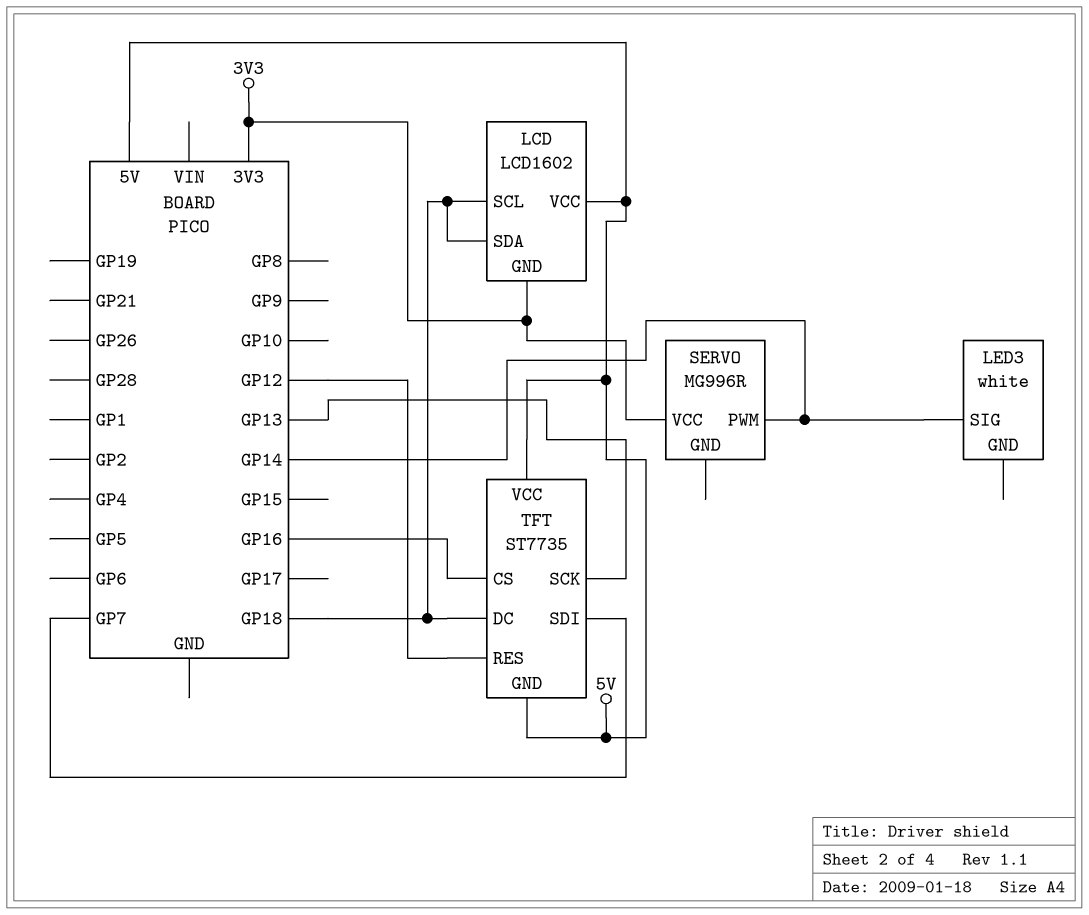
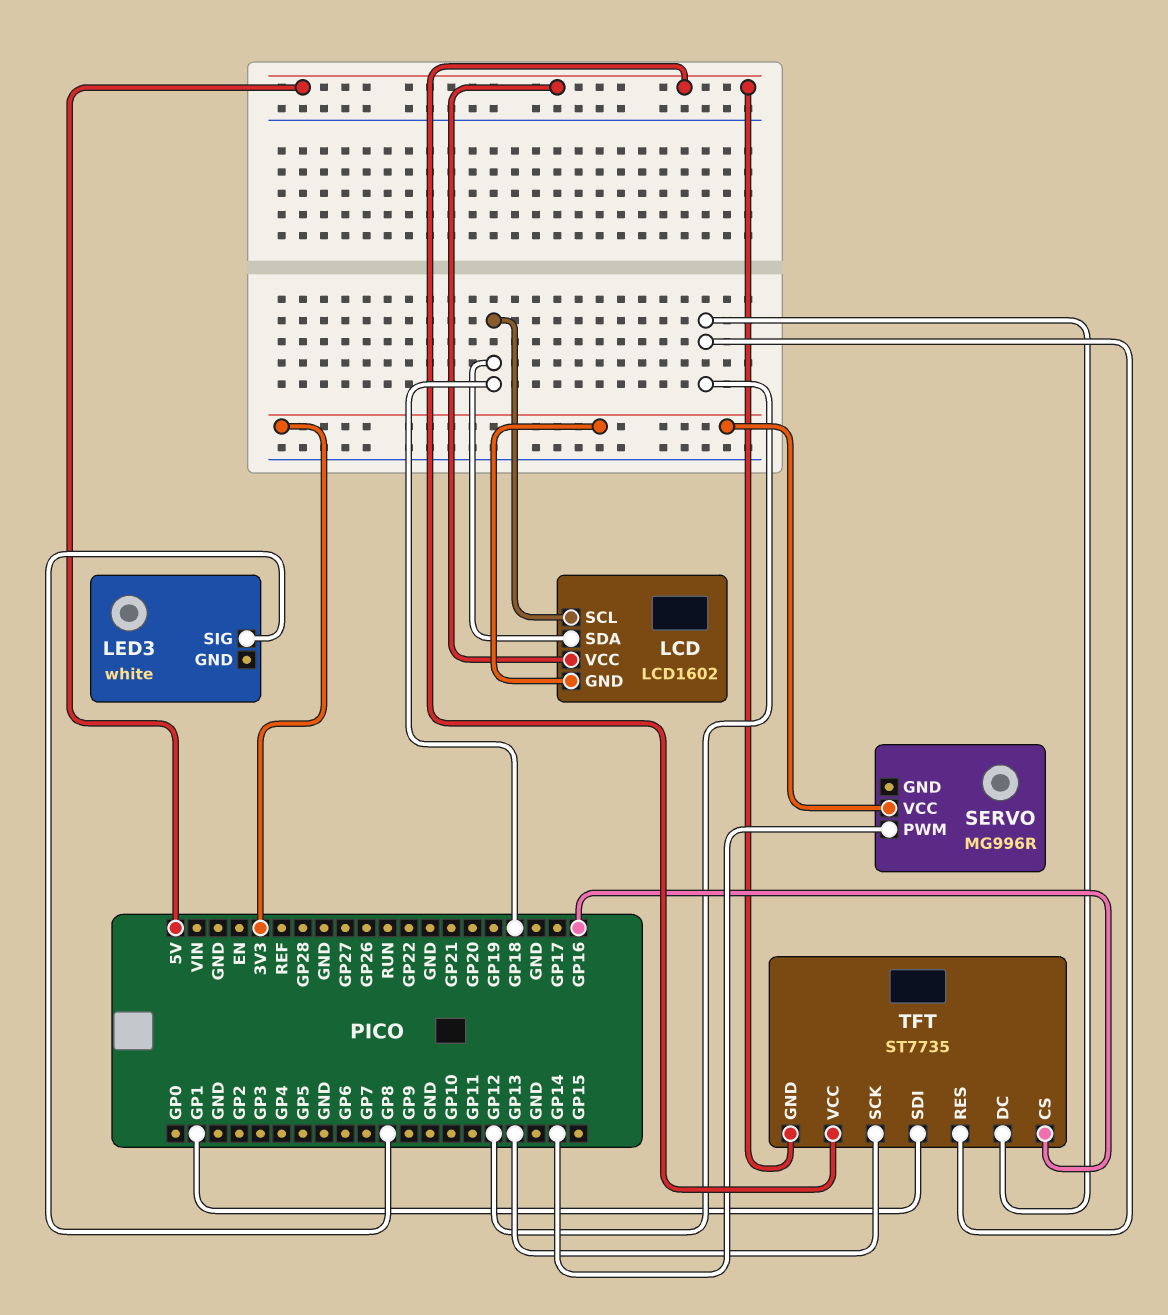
LED3 pin SIG: GP14 -> GP8
TFT pin DC: GP18 -> GP12
TFT pin SDI: GP7 -> GP1

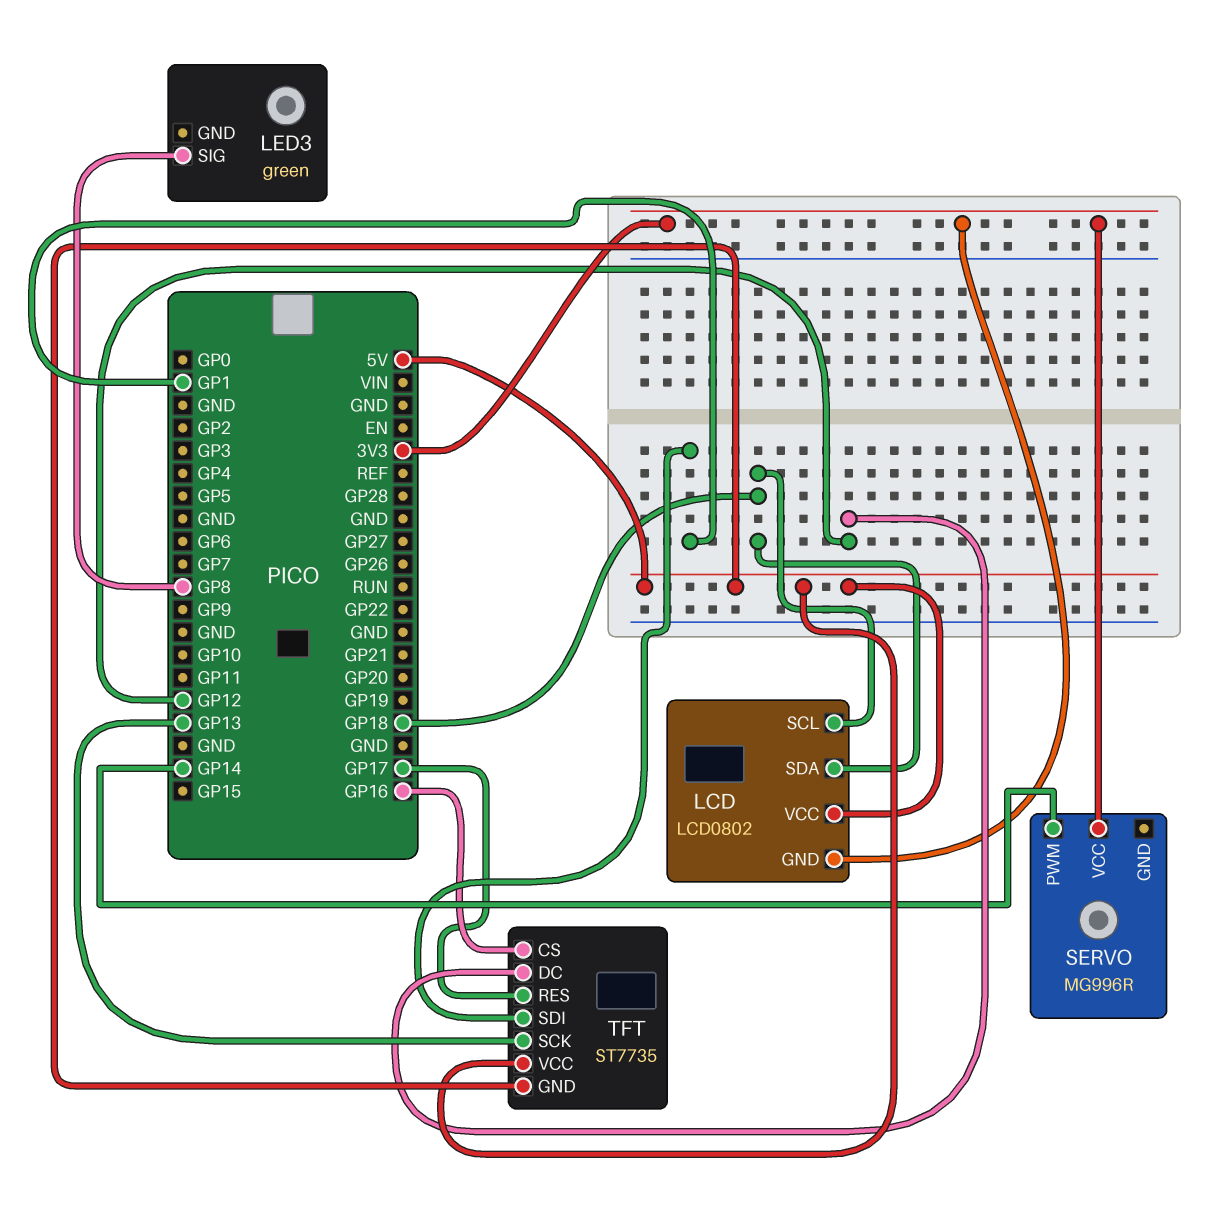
LCD: LCD1602 -> LCD0802
LED3: white -> green
TFT pin RES: GP12 -> GP17

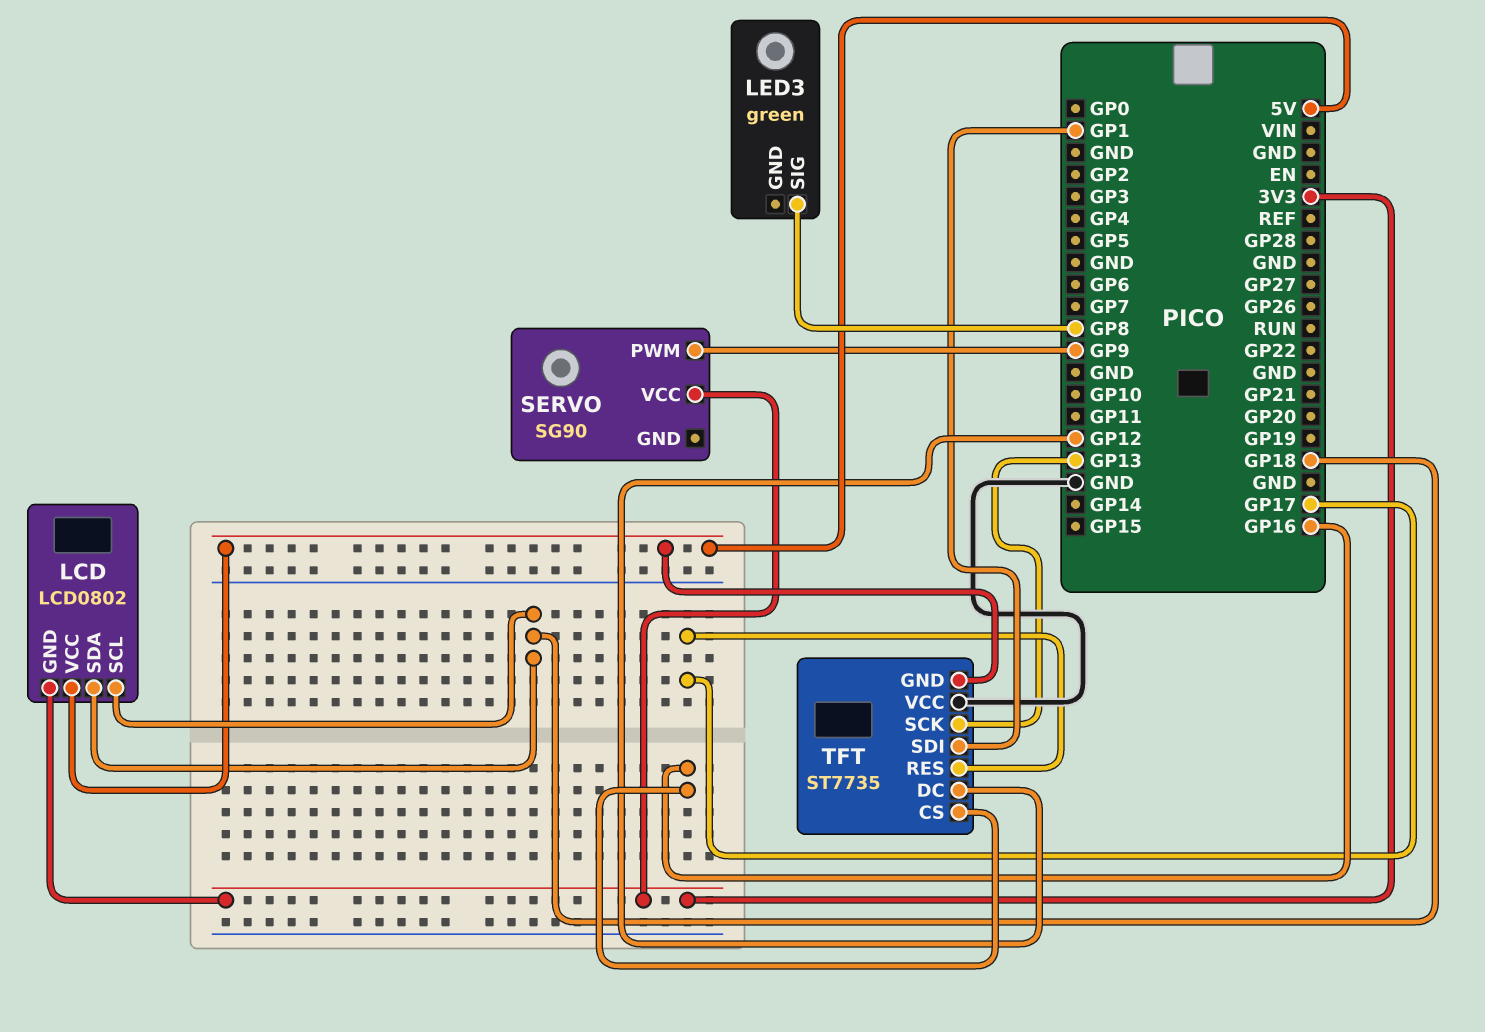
SERVO: MG996R -> SG90
SERVO pin PWM: GP14 -> GP9
TFT pin VCC: 5V -> GND

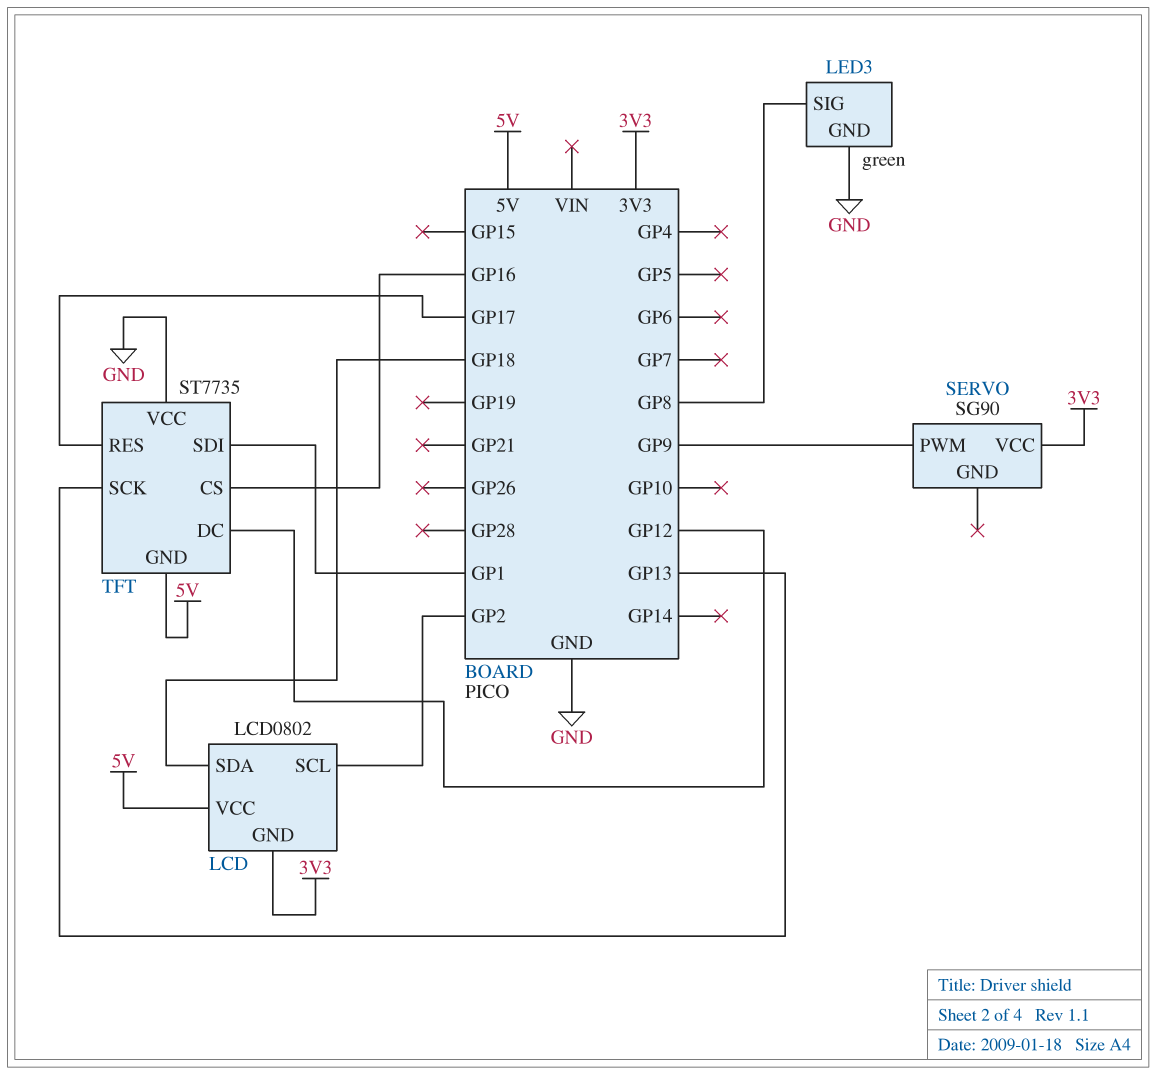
LCD pin SCL: GP18 -> GP2
LED3 pin GND: none -> GND

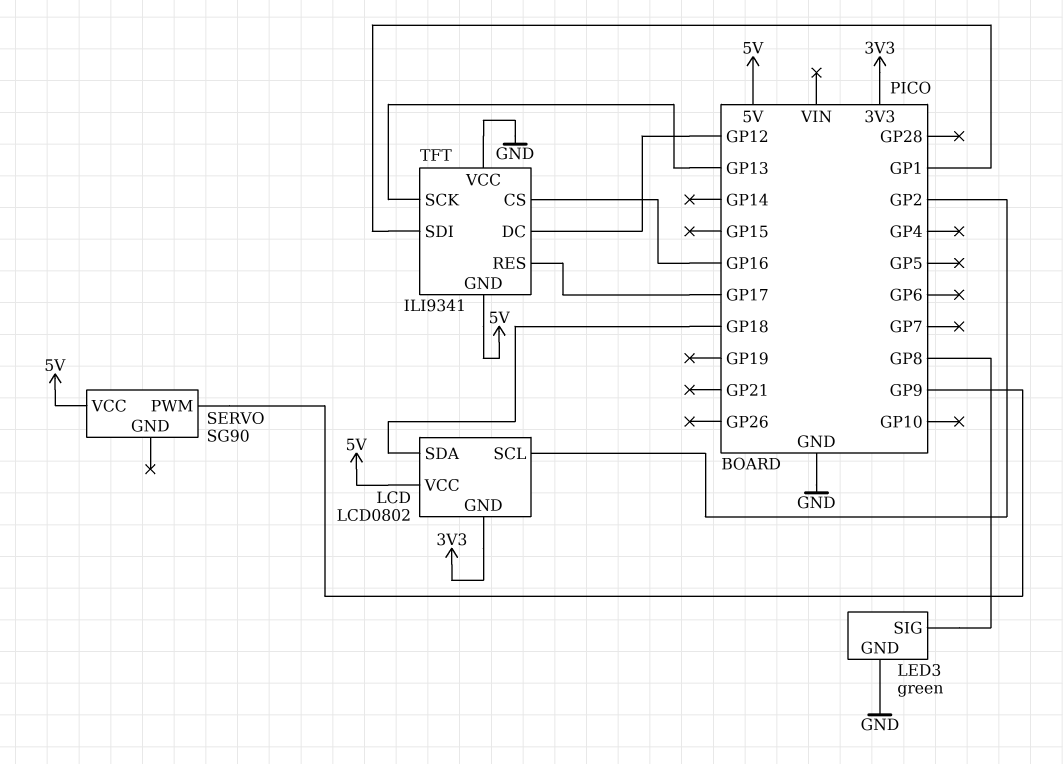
SERVO pin VCC: 3V3 -> 5V
TFT: ST7735 -> ILI9341

